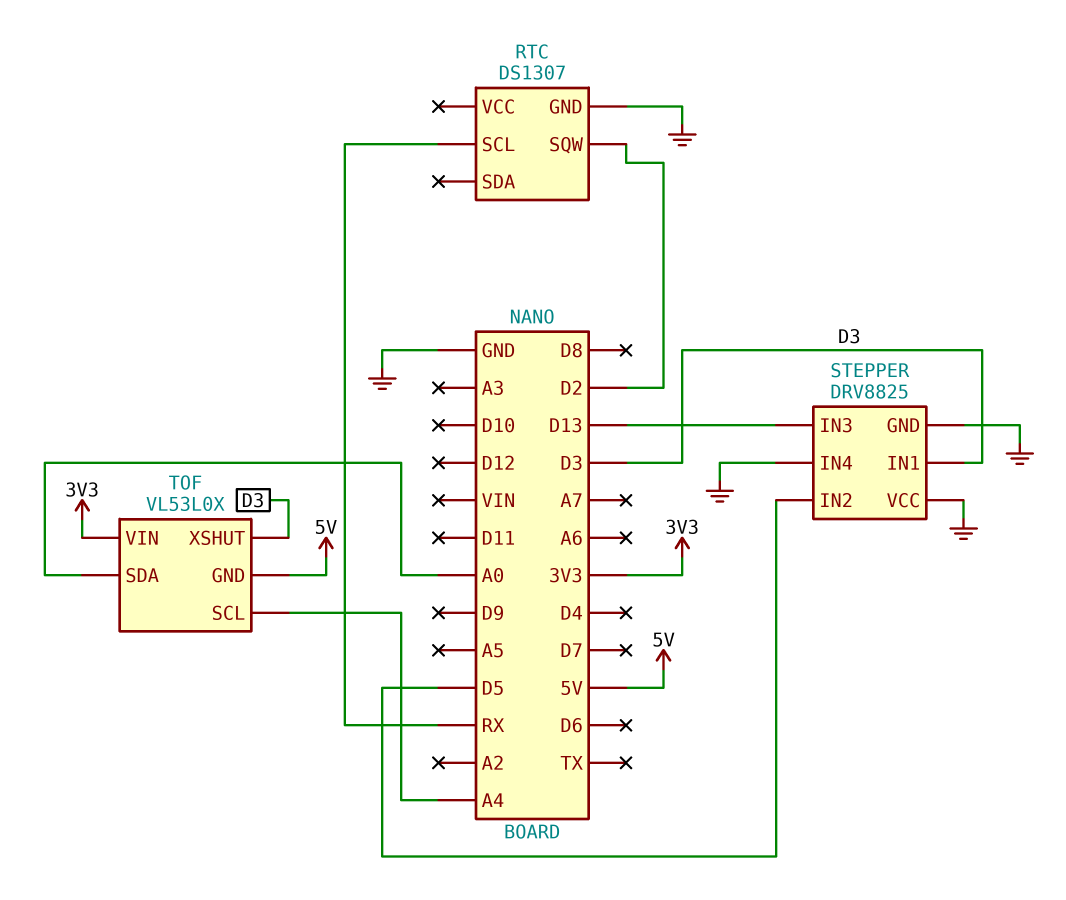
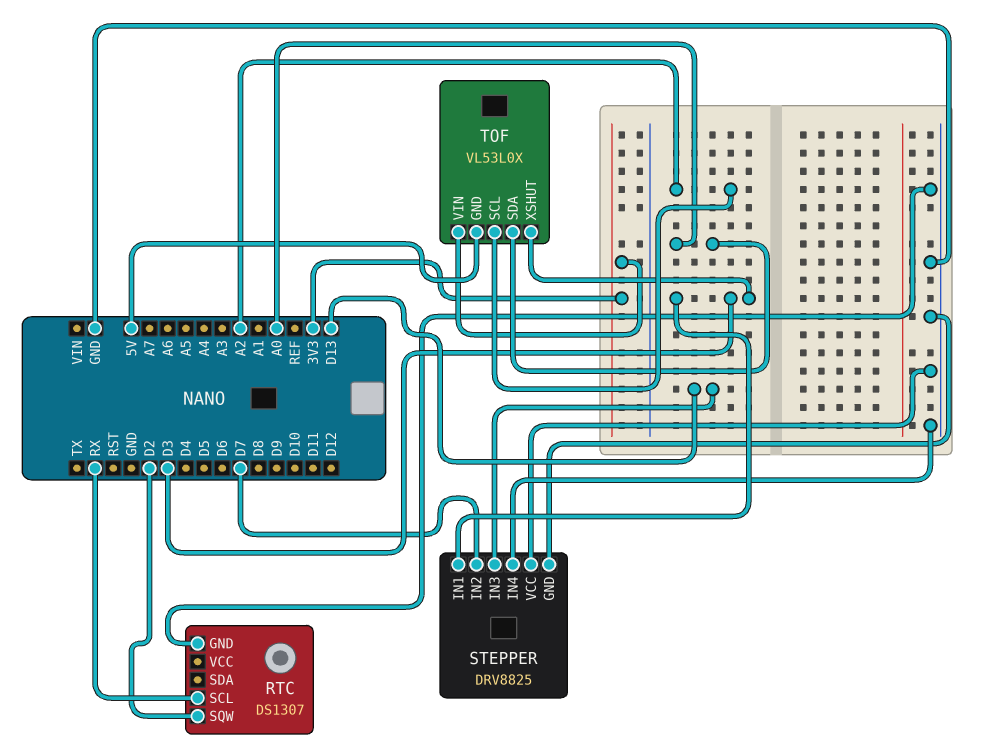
STEPPER pin IN2: D5 -> D7
TOF pin SCL: A4 -> A2

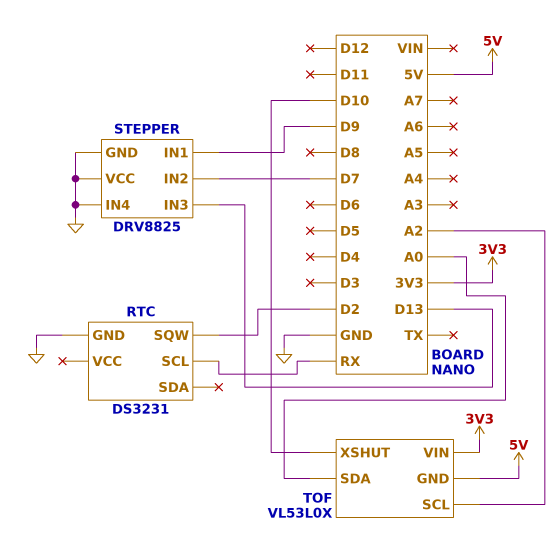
RTC: DS1307 -> DS3231
STEPPER pin IN1: D3 -> D9
TOF pin XSHUT: D3 -> D10

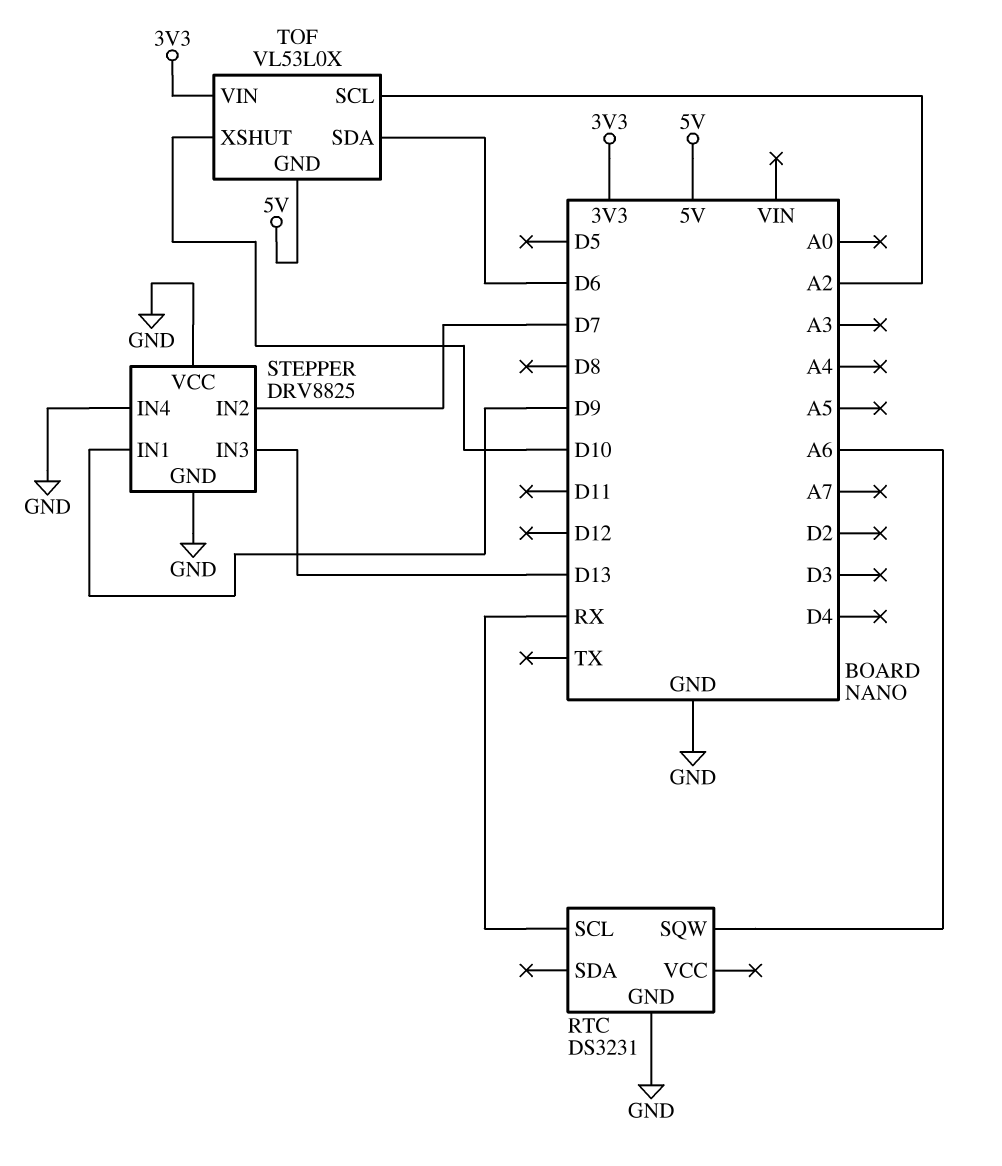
RTC pin SQW: D2 -> A6
TOF pin SDA: A0 -> D6

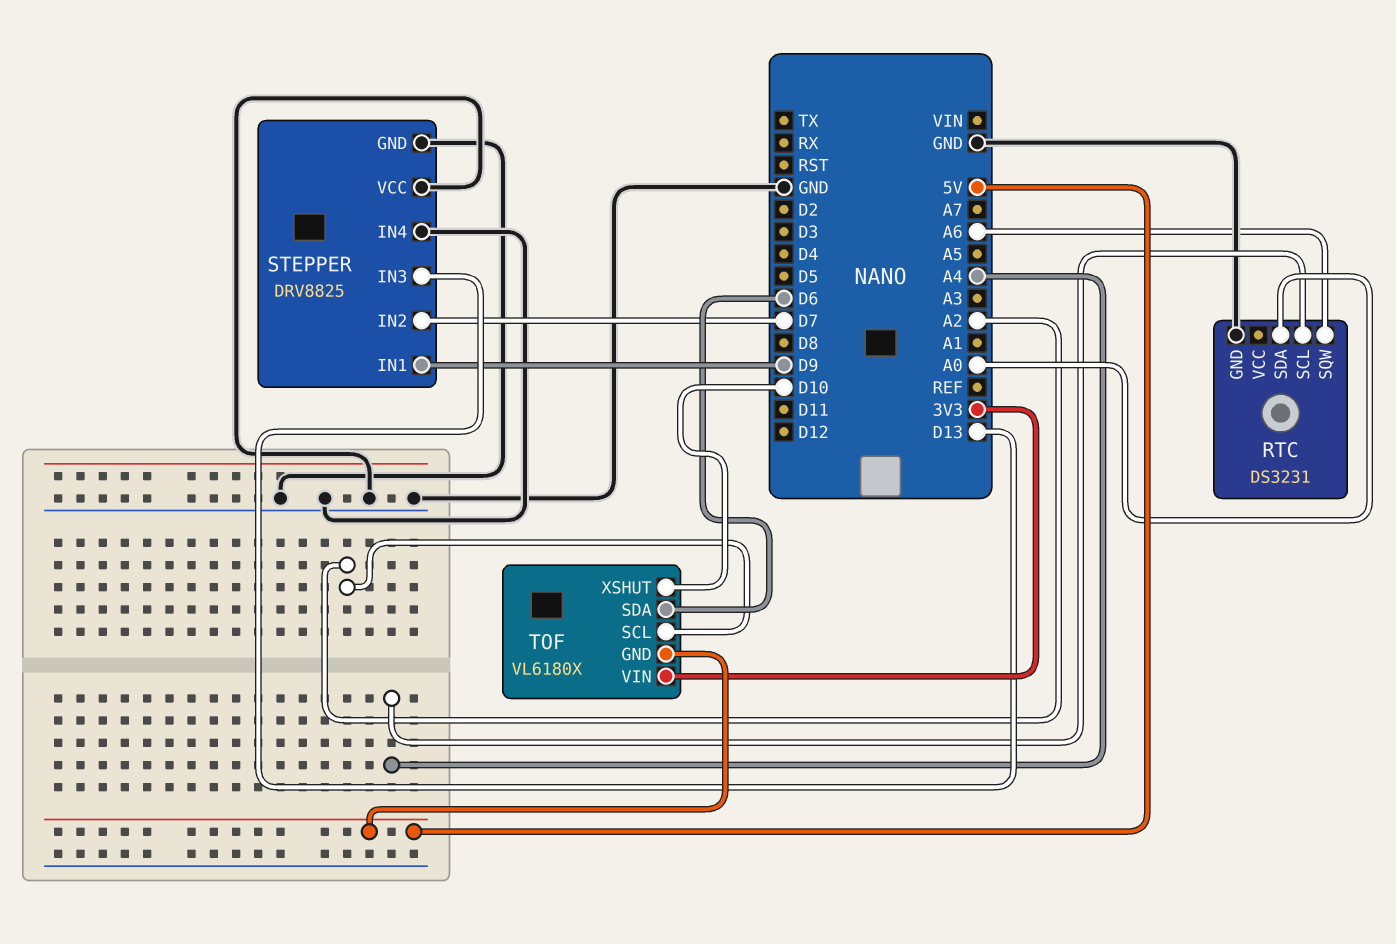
RTC pin SCL: RX -> A4
RTC pin SDA: none -> A0
TOF: VL53L0X -> VL6180X

